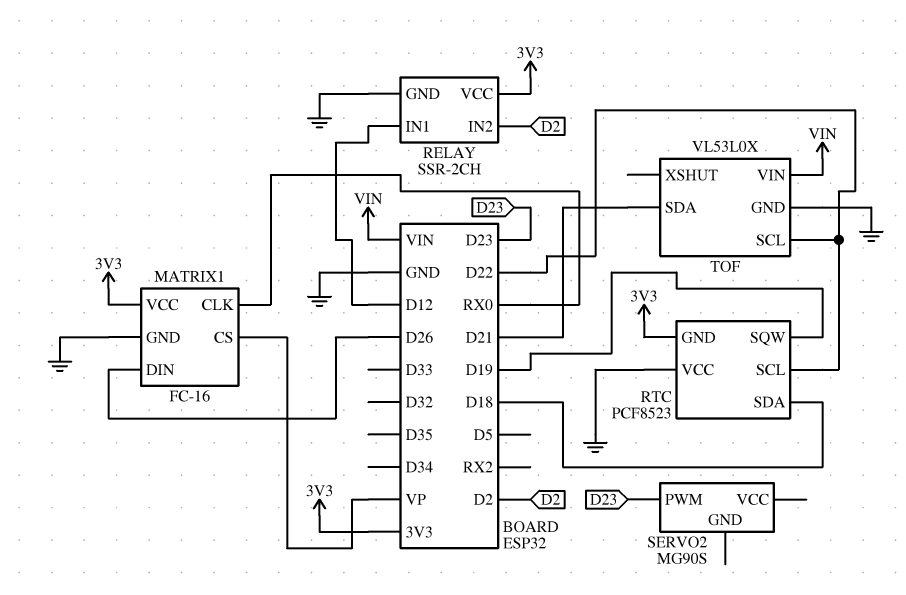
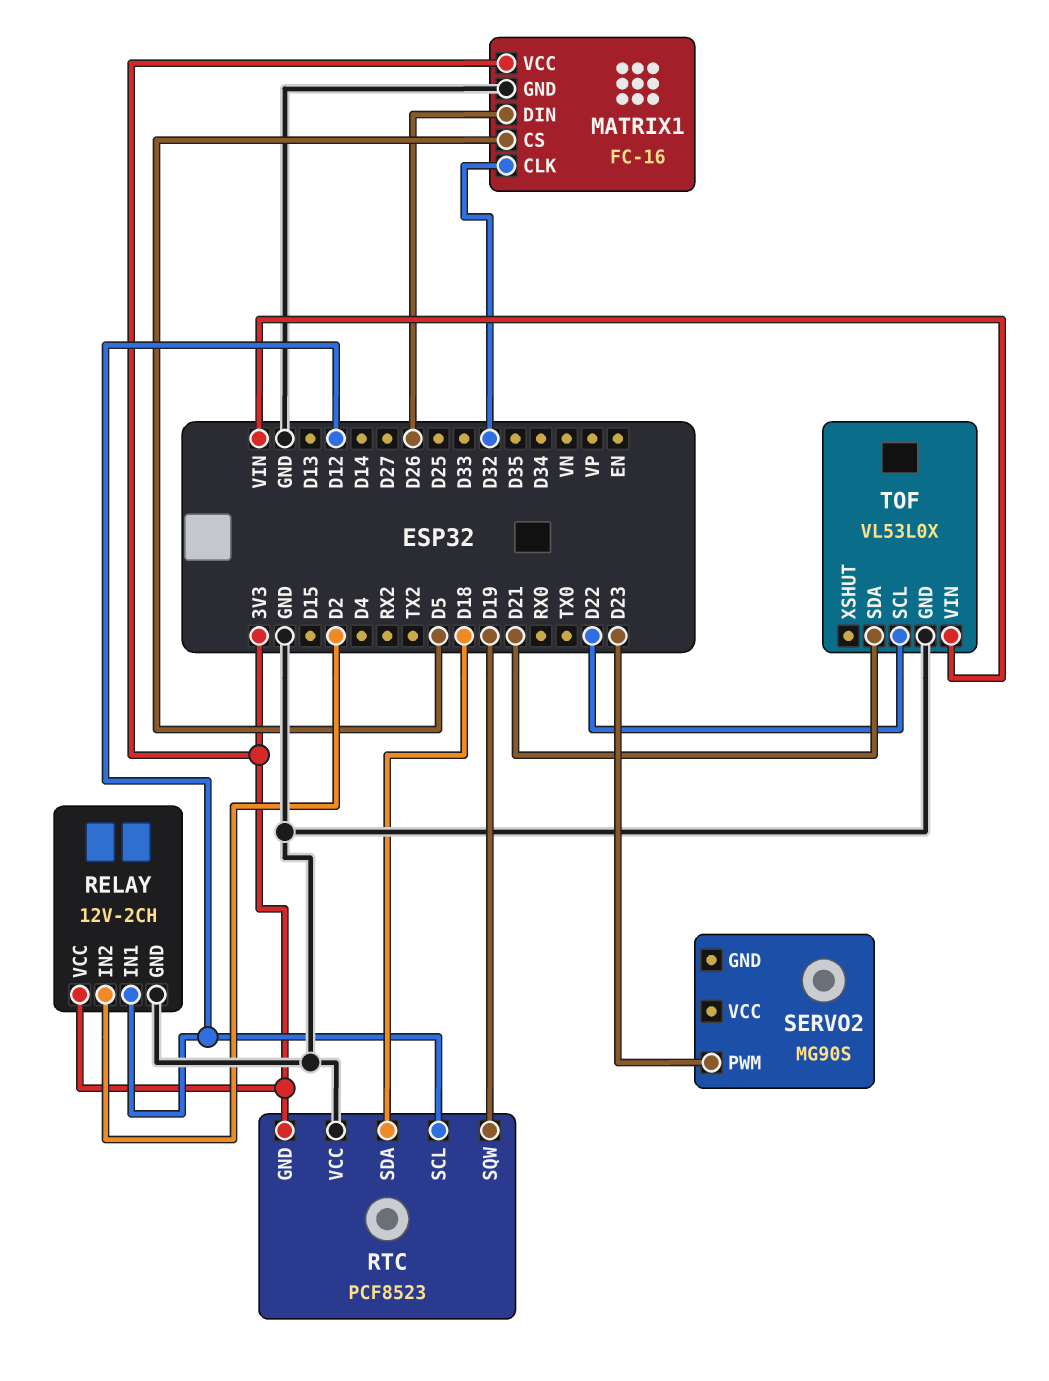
MATRIX1 pin CLK: RX0 -> D32
MATRIX1 pin CS: VP -> D5
RELAY: SSR-2CH -> 12V-2CH
RTC pin SCL: D22 -> D12

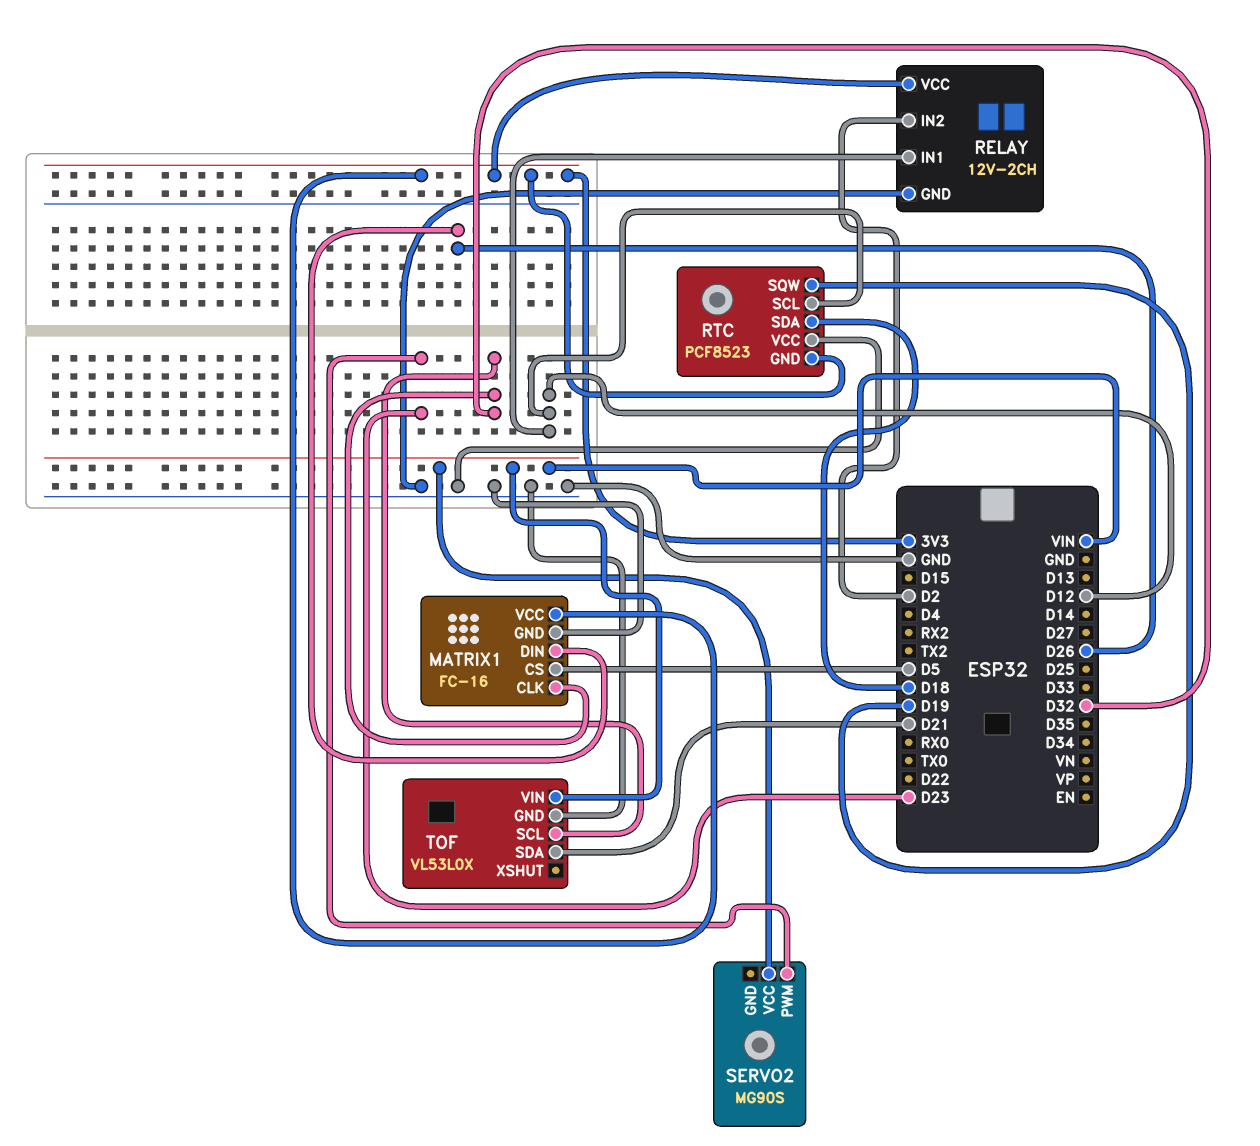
SERVO2 pin VCC: none -> VIN
TOF pin SCL: D22 -> D32

